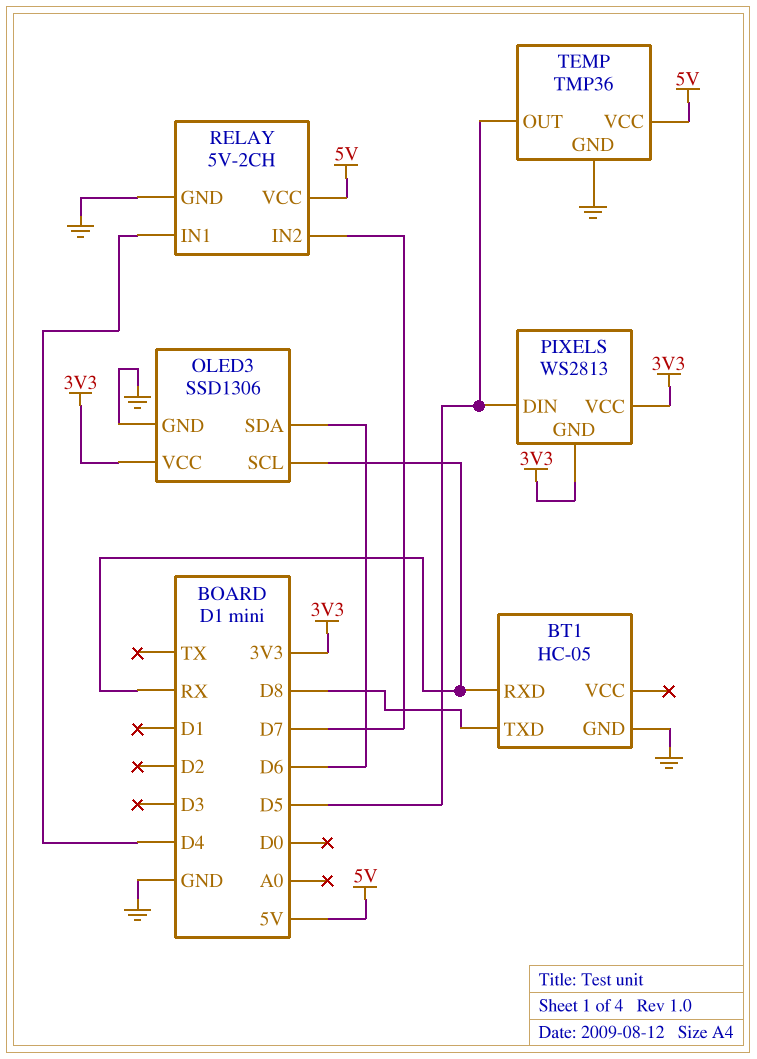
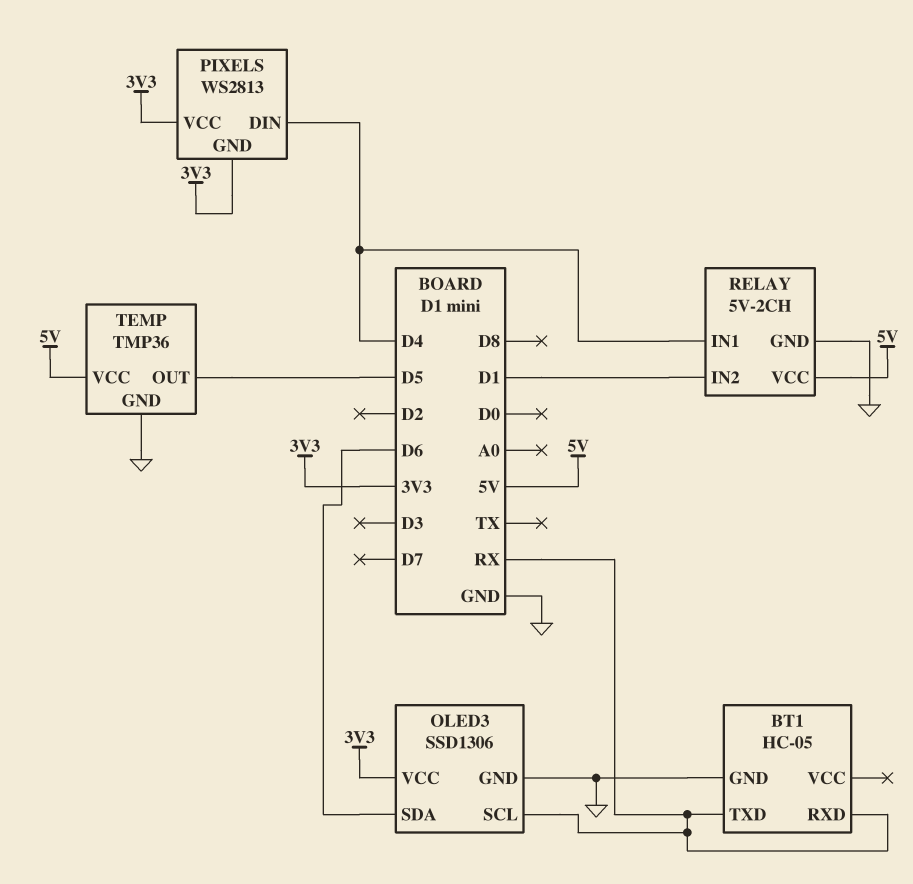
BT1 pin TXD: D8 -> RX
PIXELS pin DIN: D5 -> D4
RELAY pin IN2: D7 -> D1

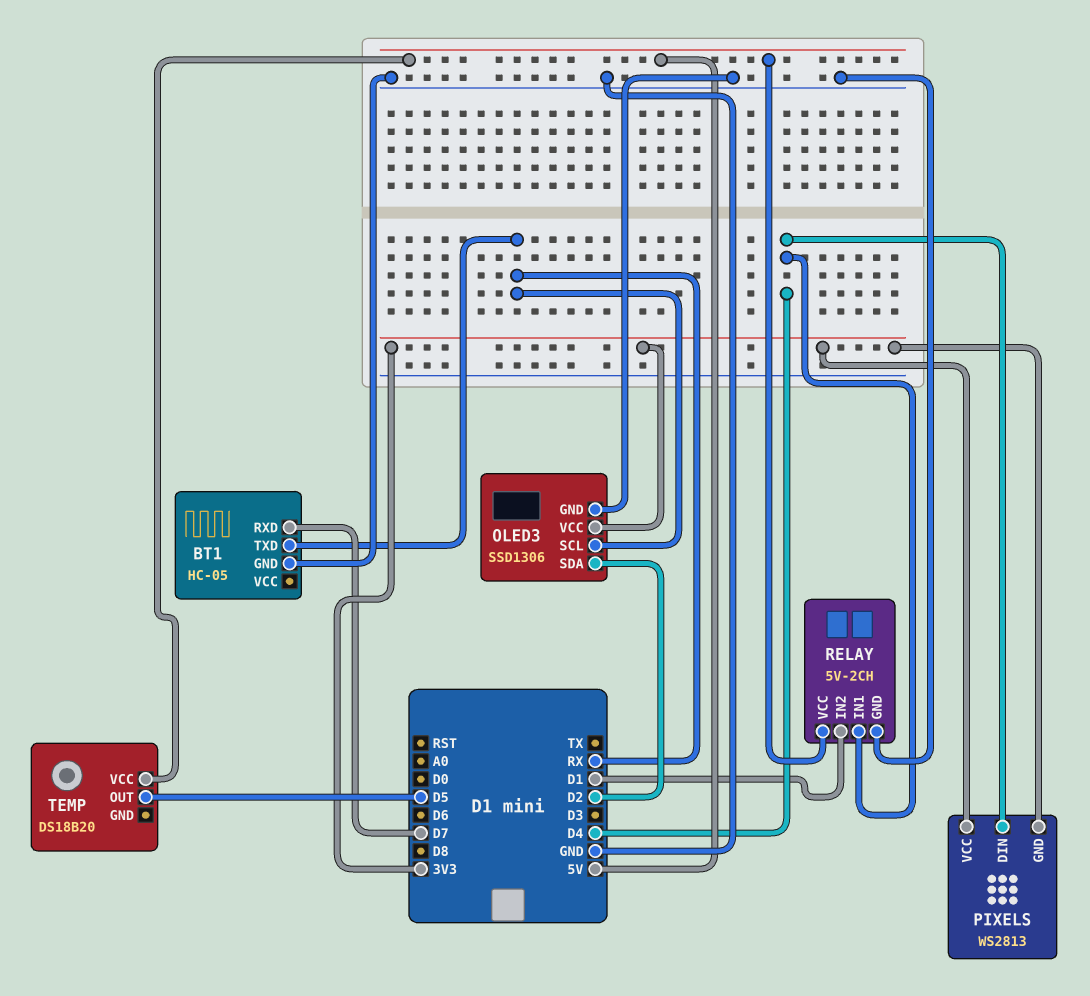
BT1 pin RXD: RX -> D7
OLED3 pin SDA: D6 -> D2
TEMP: TMP36 -> DS18B20
TEMP pin GND: GND -> none

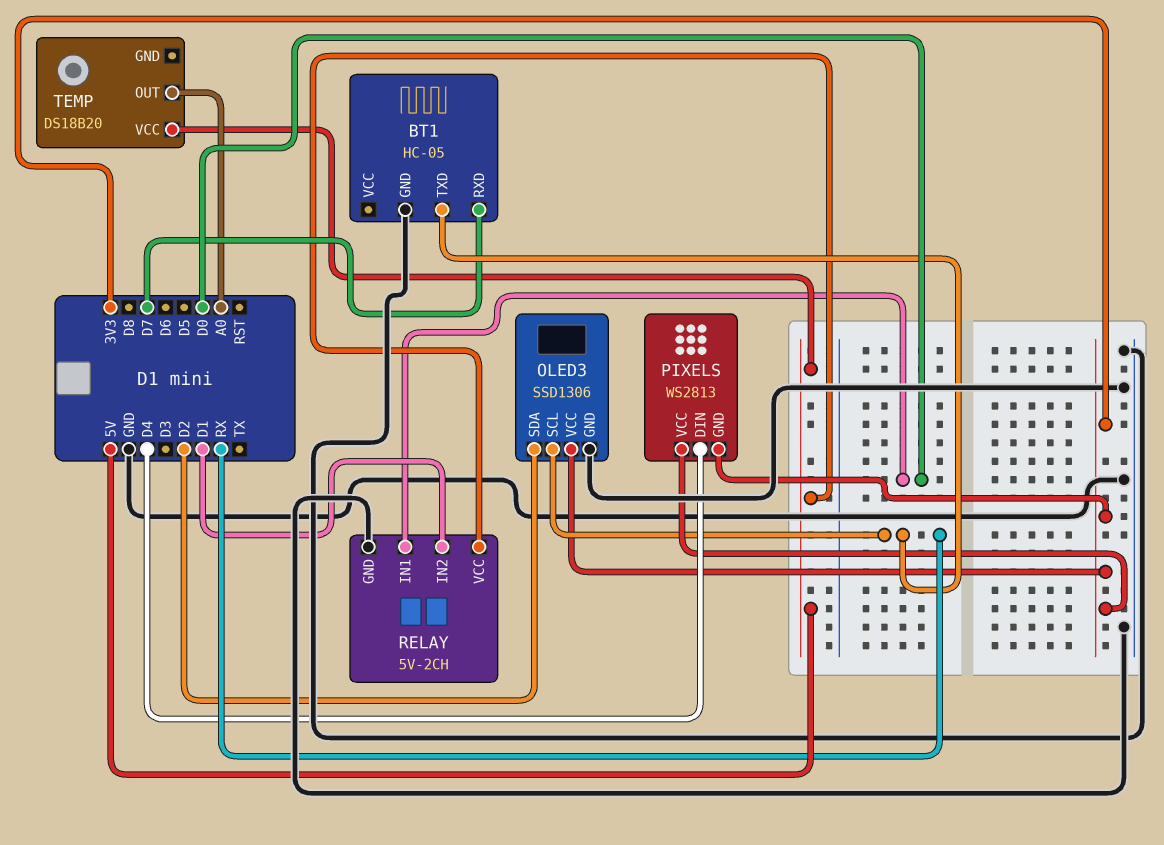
RELAY pin IN1: D4 -> D0
TEMP pin OUT: D5 -> A0

